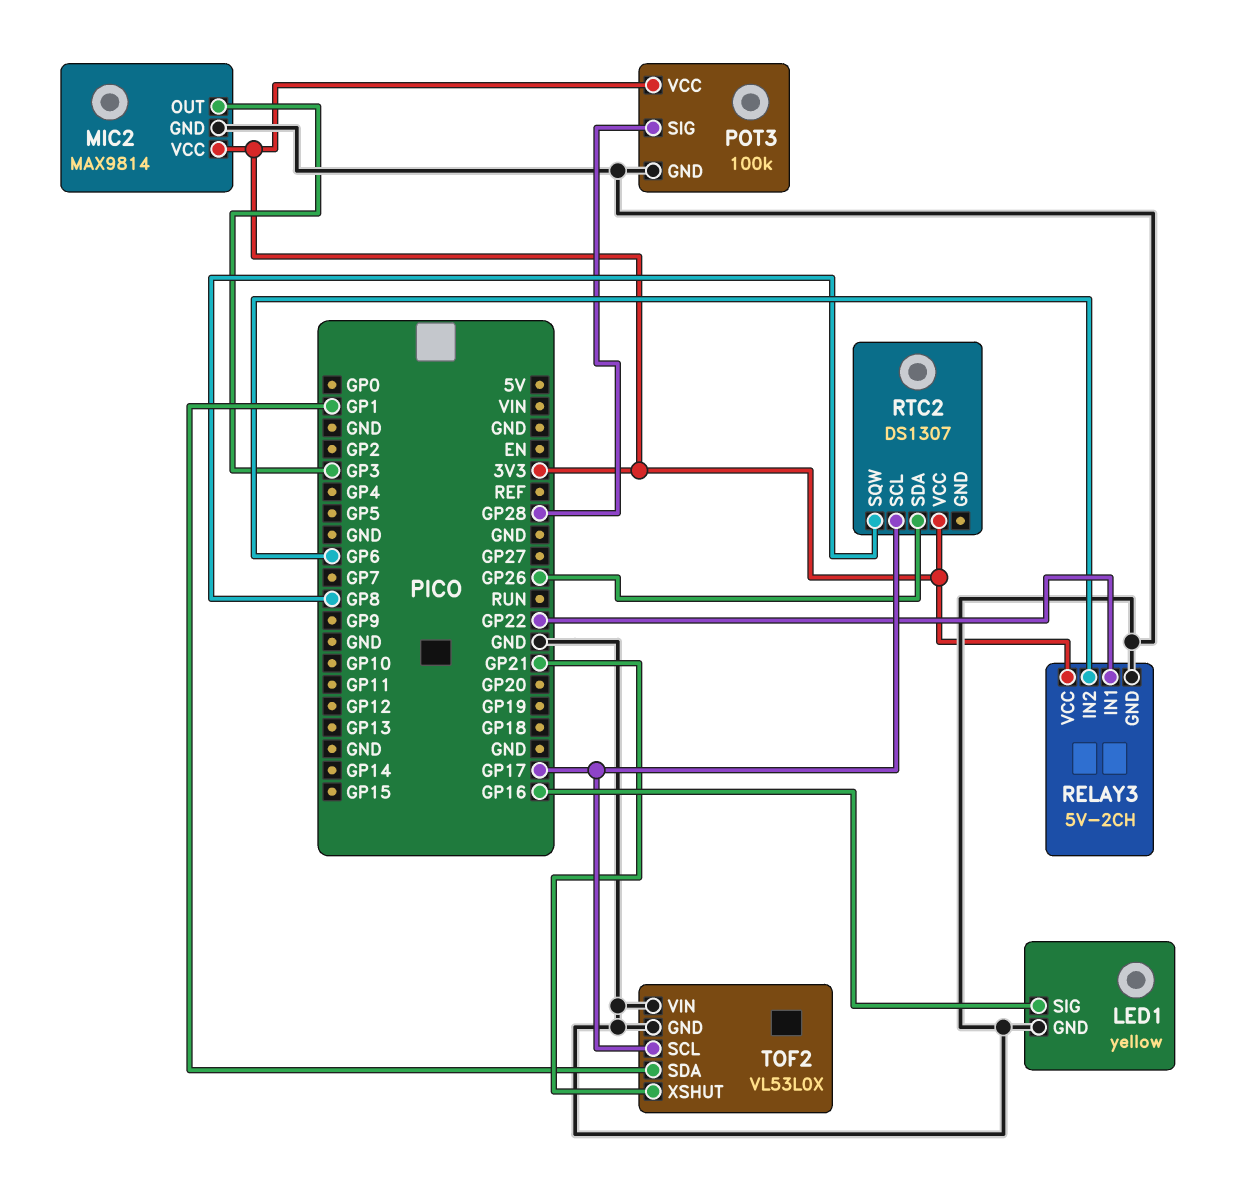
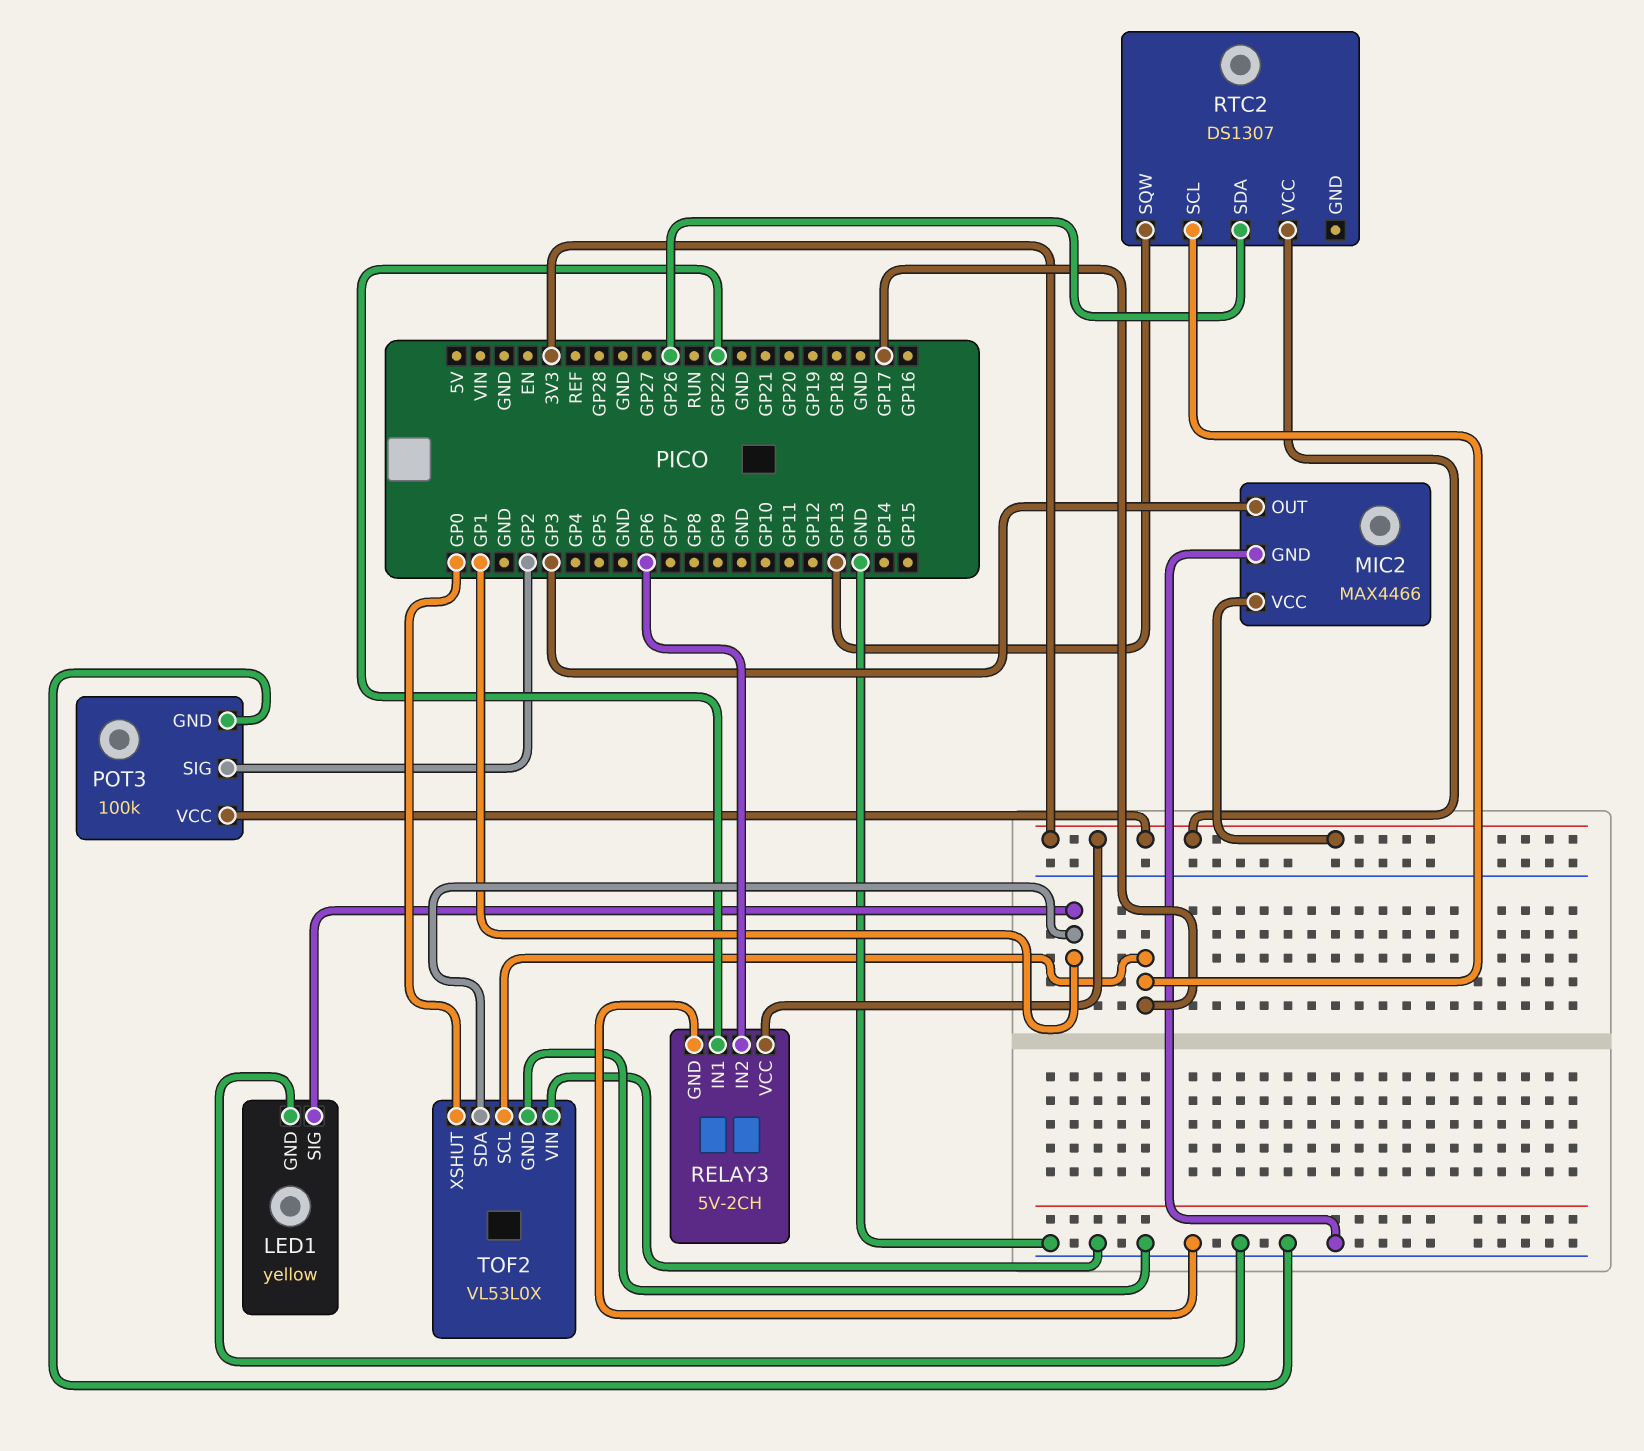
LED1 pin SIG: GP16 -> GP1
MIC2: MAX9814 -> MAX4466
POT3 pin SIG: GP28 -> GP2
RTC2 pin SQW: GP8 -> GP13
TOF2 pin XSHUT: GP21 -> GP0

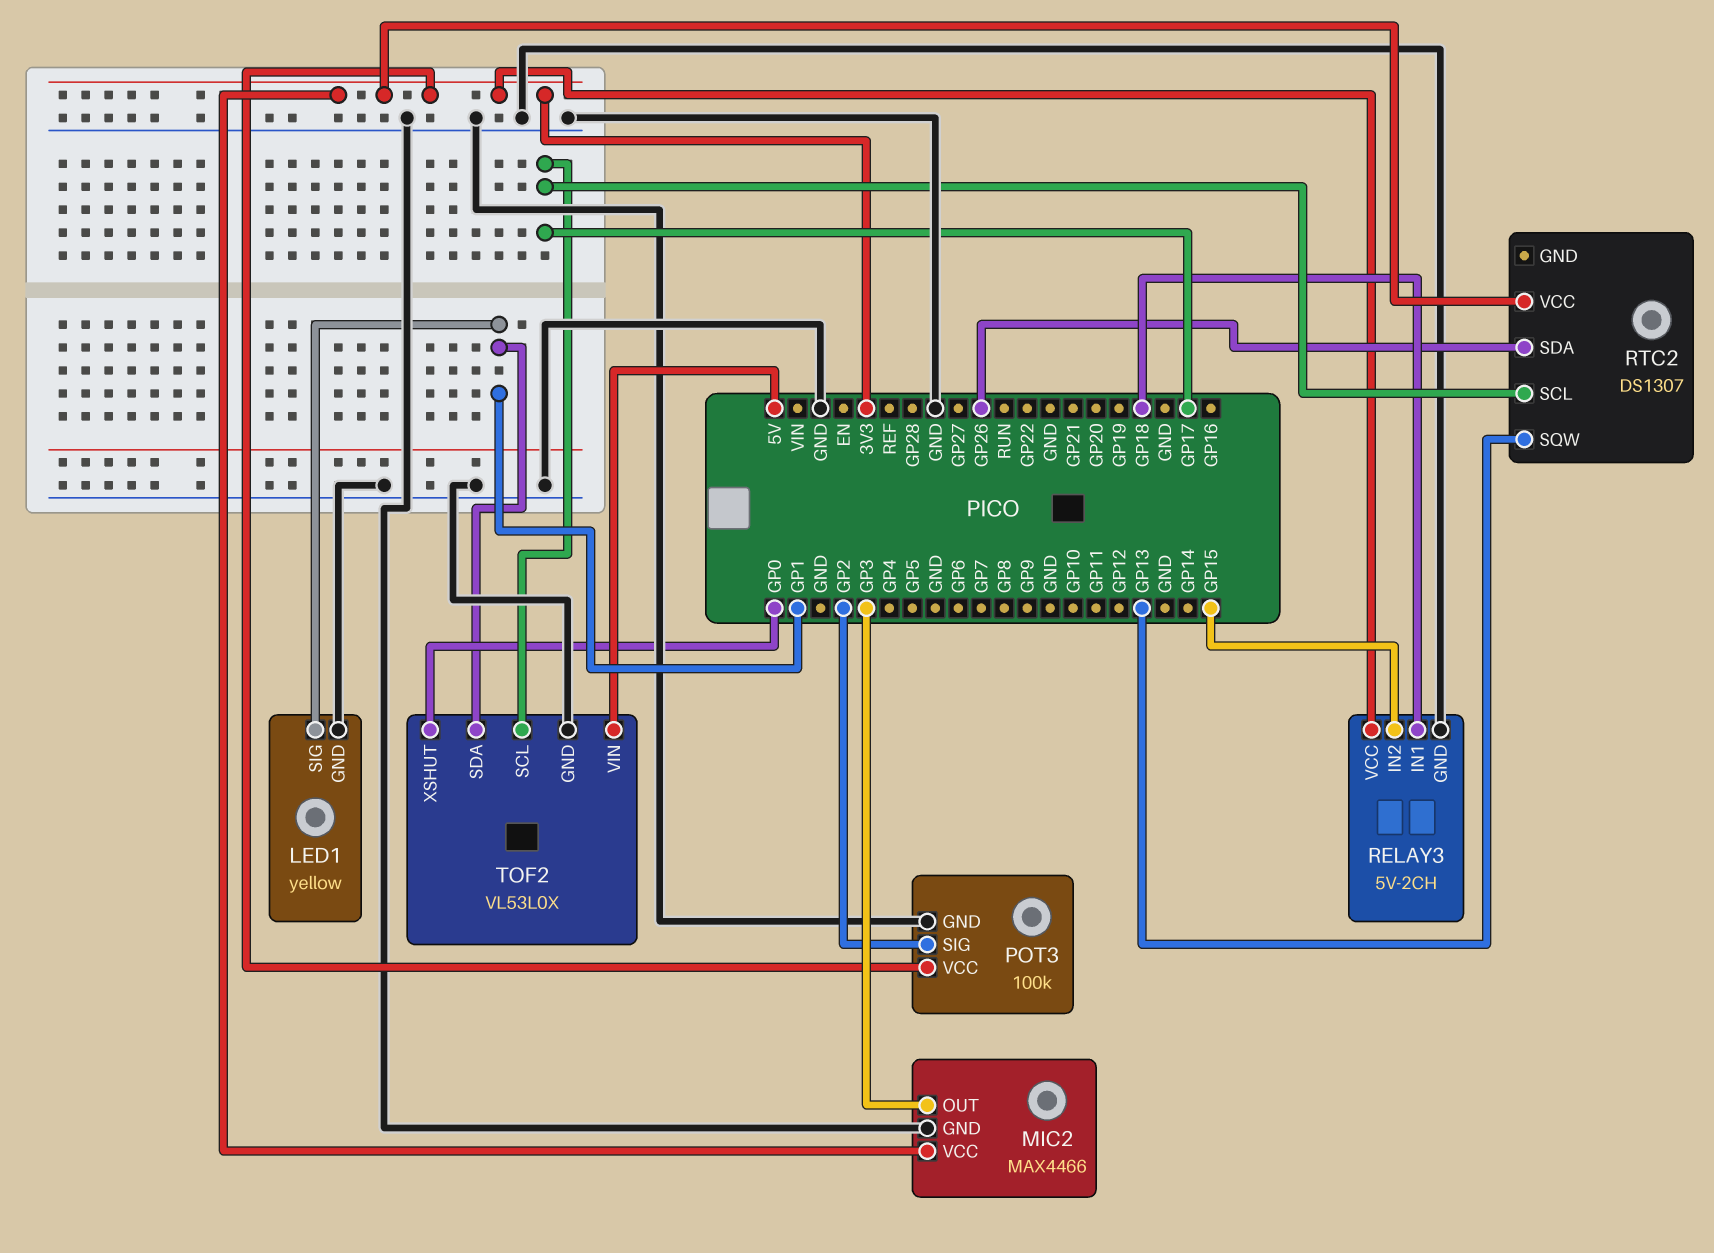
RELAY3 pin IN1: GP22 -> GP18
RELAY3 pin IN2: GP6 -> GP15
TOF2 pin VIN: GND -> 5V

